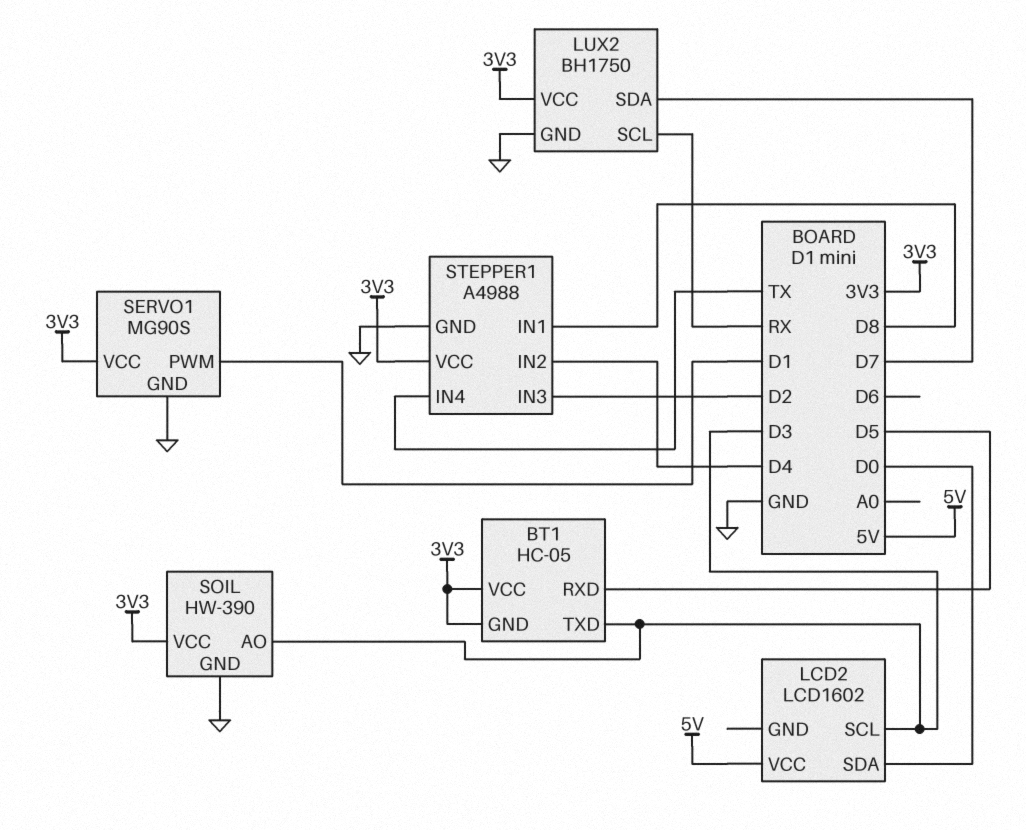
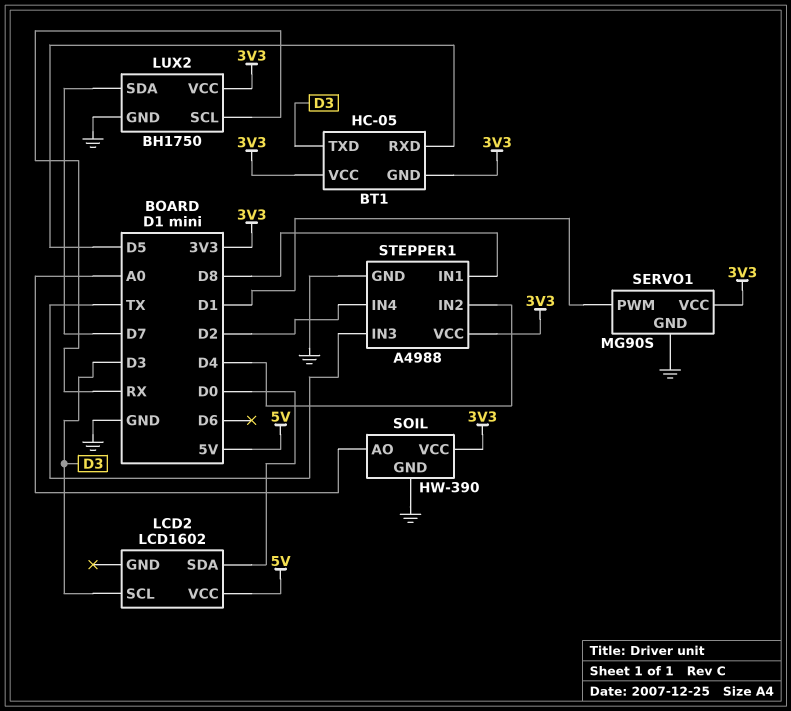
SOIL pin AO: D3 -> A0
STEPPER1 pin IN3: D2 -> TX
STEPPER1 pin IN4: TX -> D2

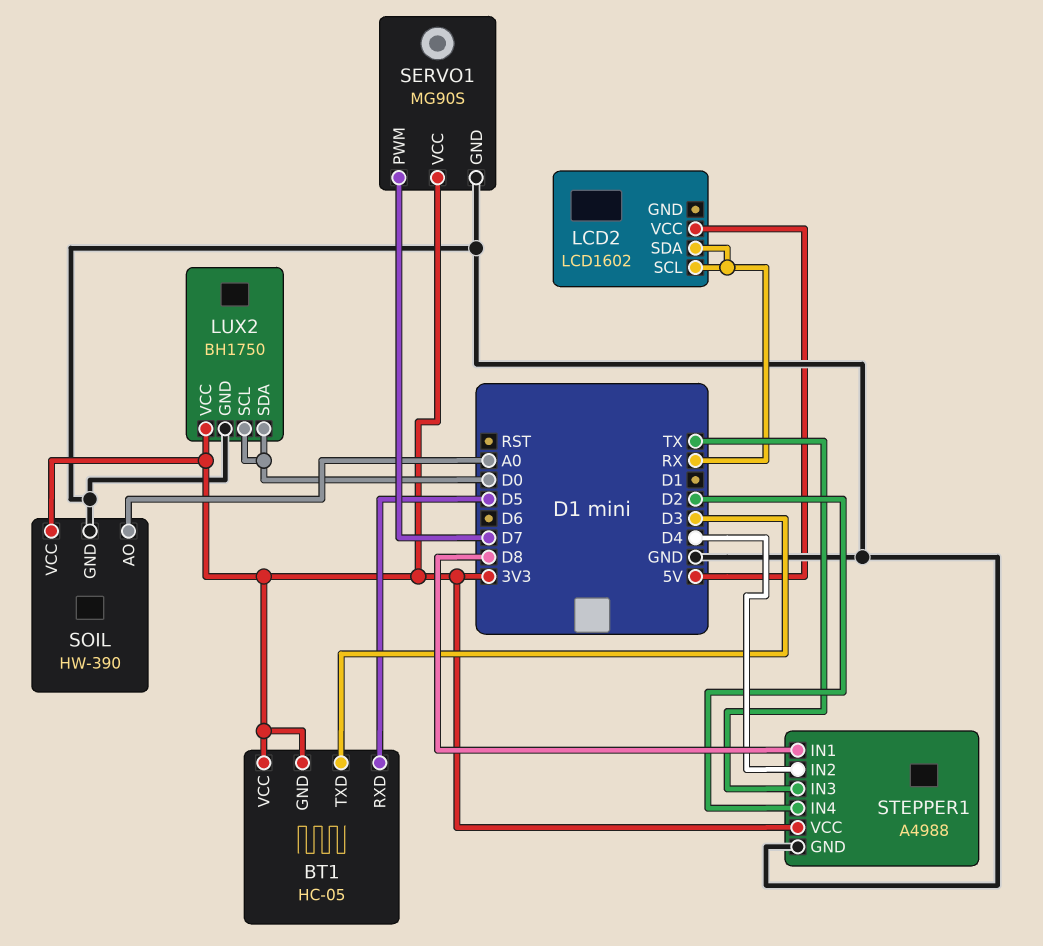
LCD2 pin SCL: D3 -> RX
LCD2 pin SDA: D0 -> RX
LUX2 pin SCL: RX -> D0
LUX2 pin SDA: D7 -> D0
SERVO1 pin PWM: D1 -> D7

